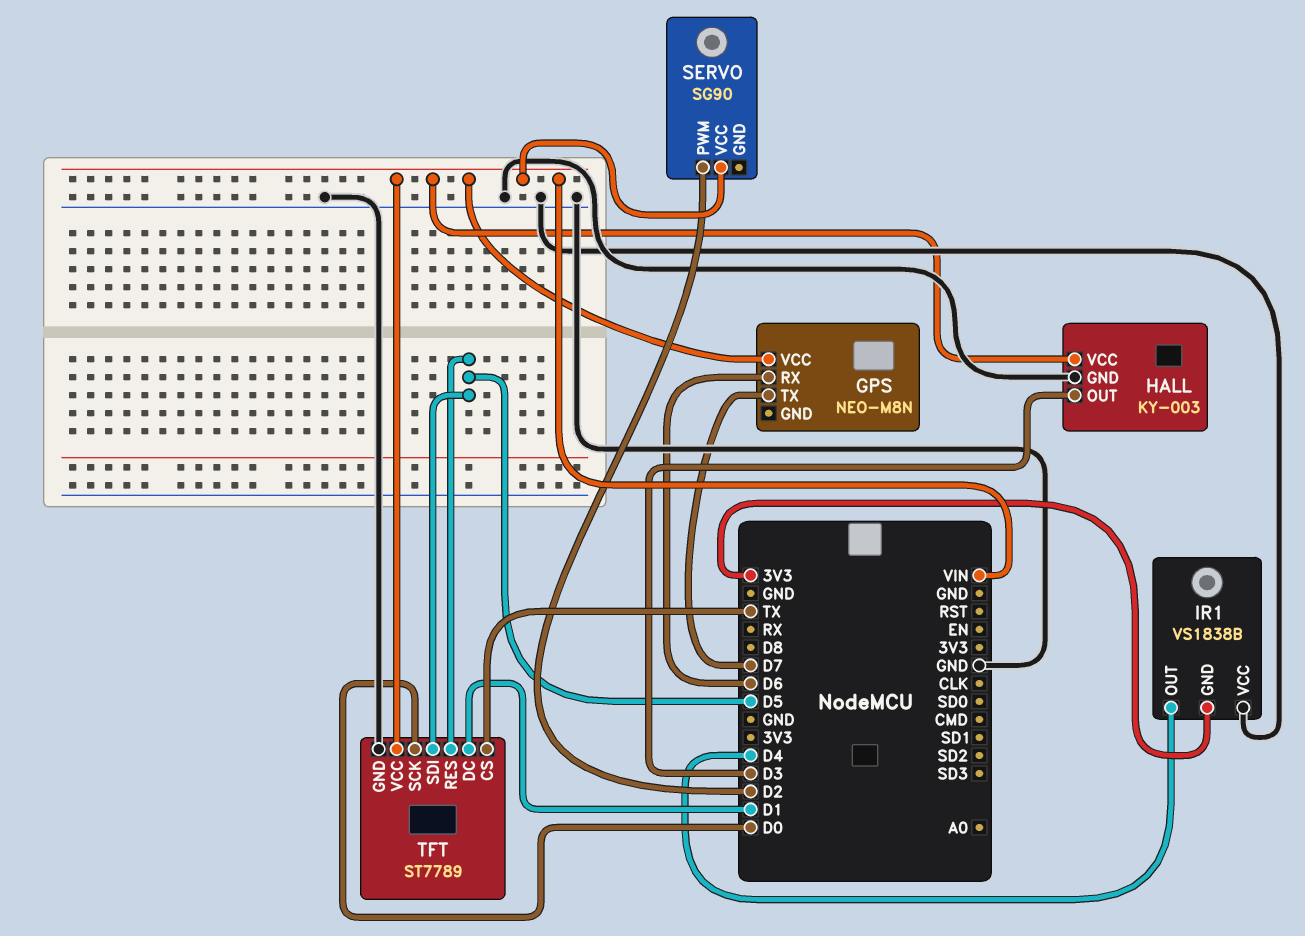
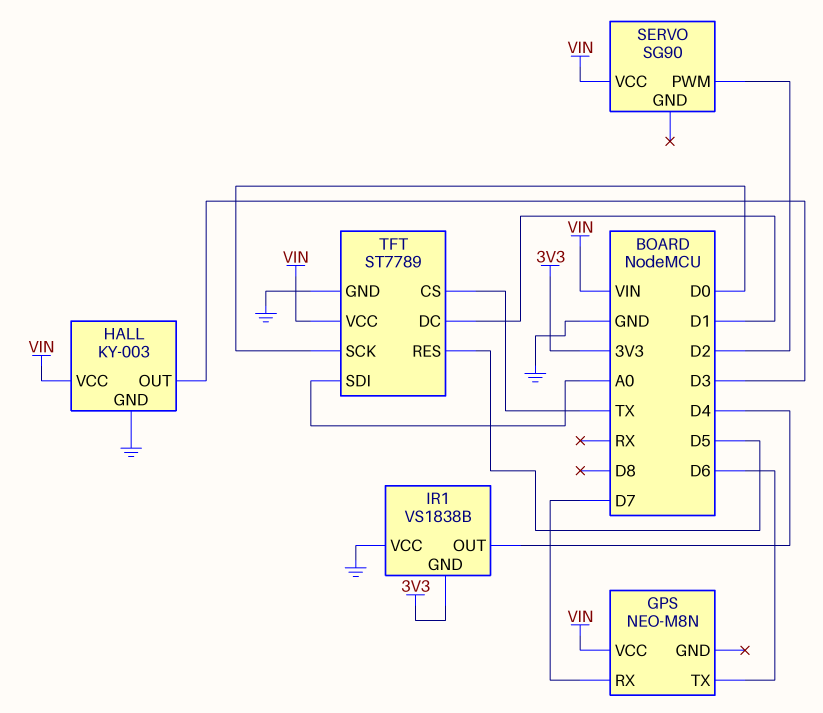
GPS pin RX: D6 -> D7
GPS pin TX: D7 -> D6
TFT pin SDI: D5 -> A0

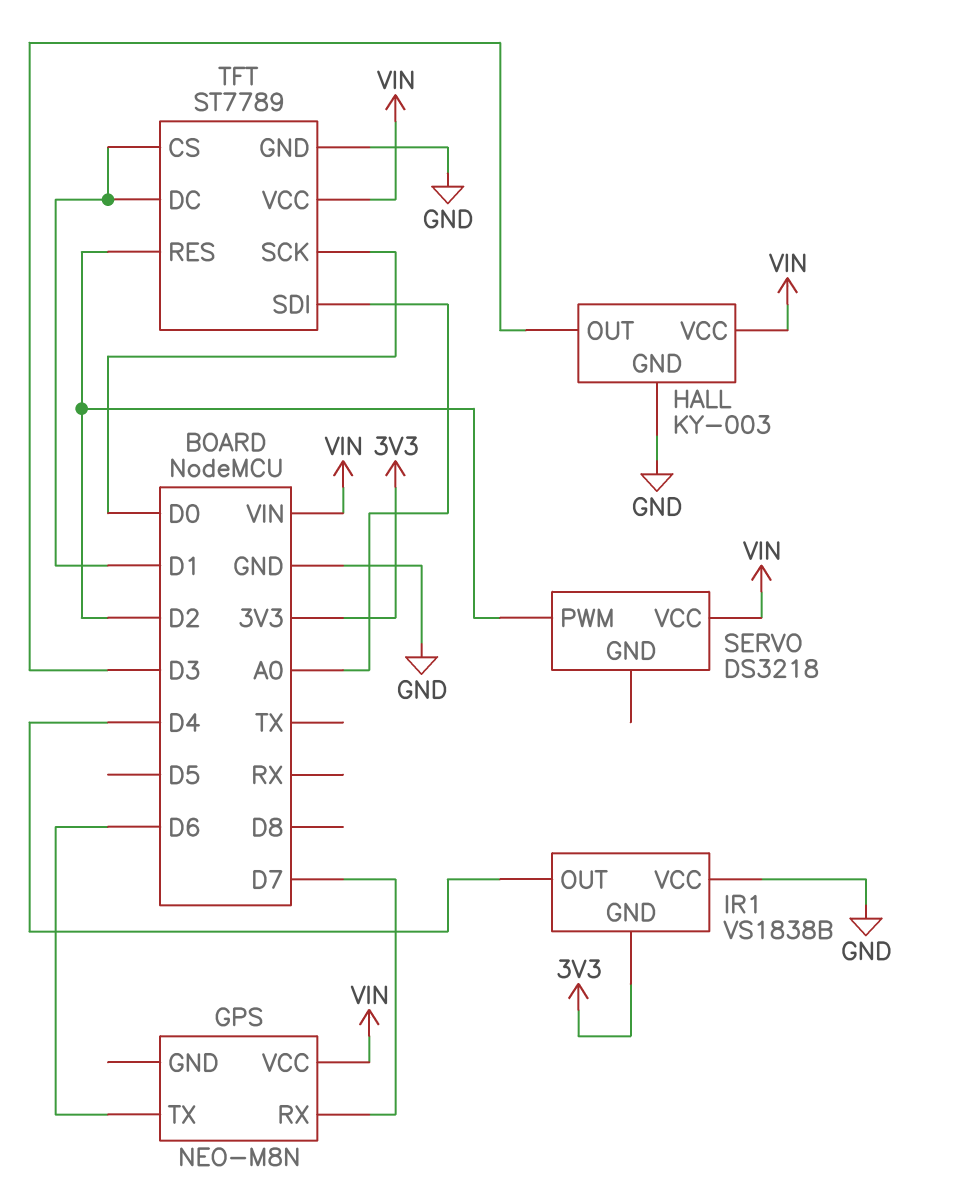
SERVO: SG90 -> DS3218
TFT pin CS: TX -> D1
TFT pin RES: D5 -> D2

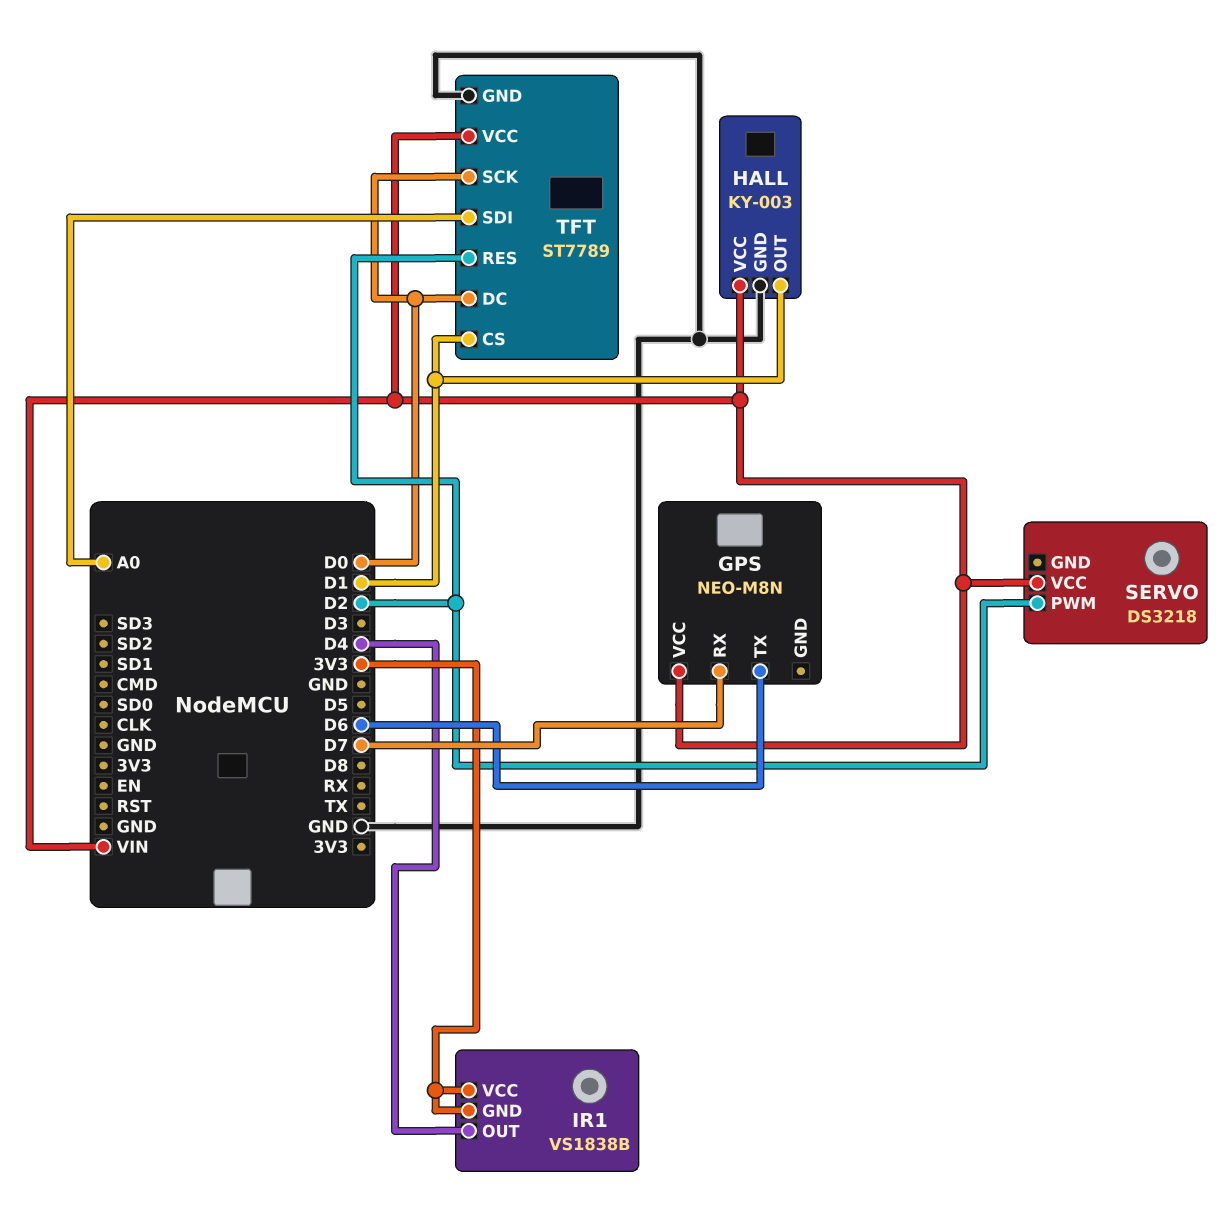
HALL pin OUT: D3 -> D1
IR1 pin VCC: GND -> 3V3
TFT pin DC: D1 -> D0

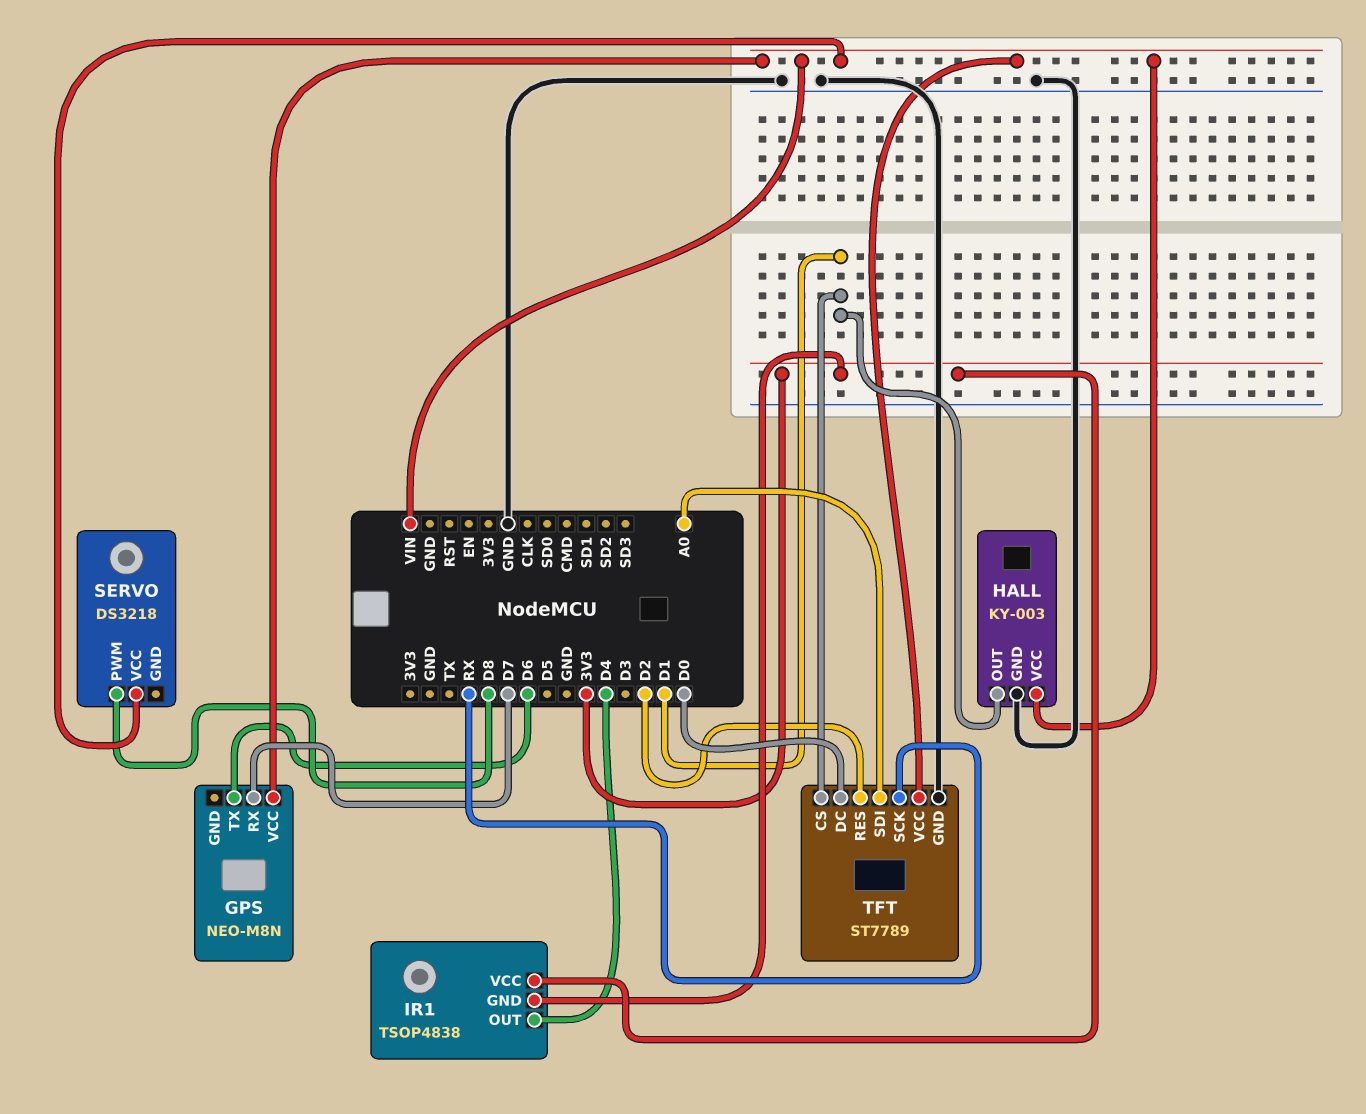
IR1: VS1838B -> TSOP4838
SERVO pin PWM: D2 -> D8
TFT pin SCK: D0 -> RX

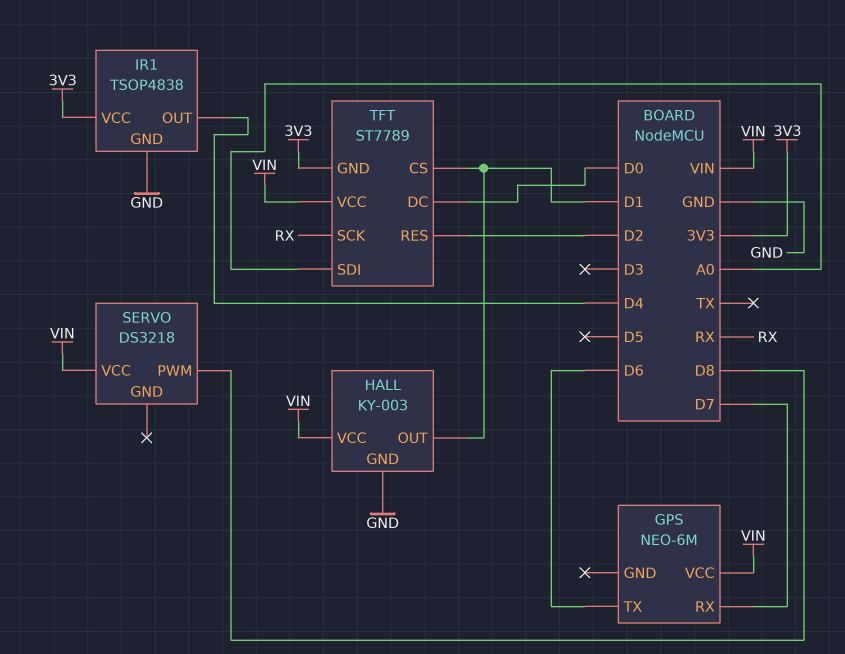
GPS: NEO-M8N -> NEO-6M
IR1 pin GND: 3V3 -> GND
TFT pin GND: GND -> 3V3

